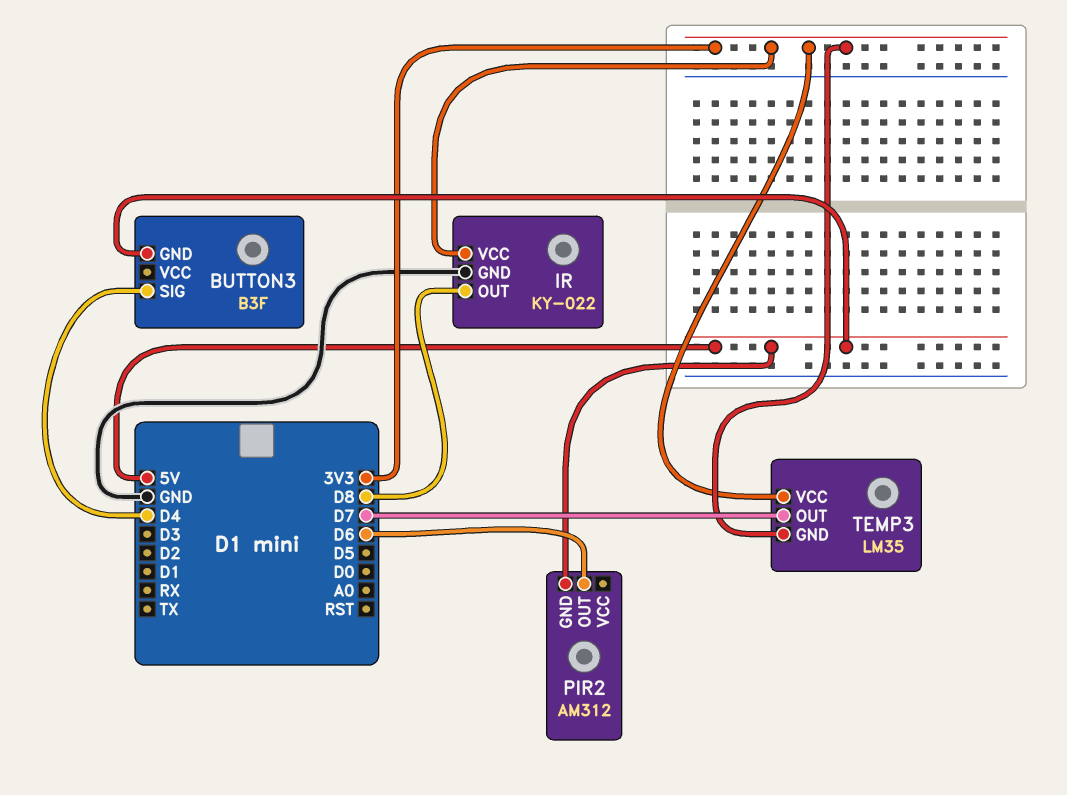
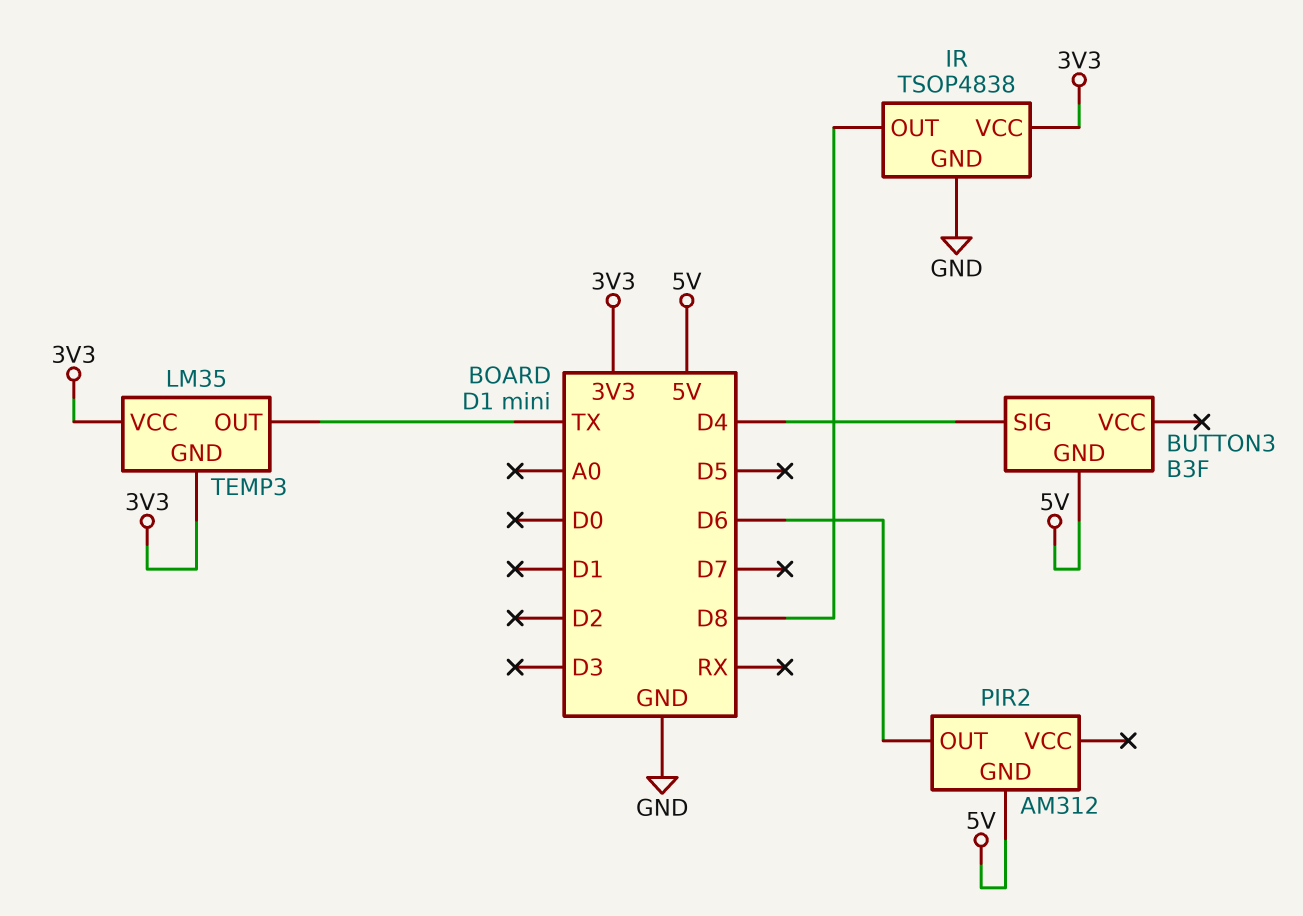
IR: KY-022 -> TSOP4838
TEMP3 pin OUT: D7 -> TX

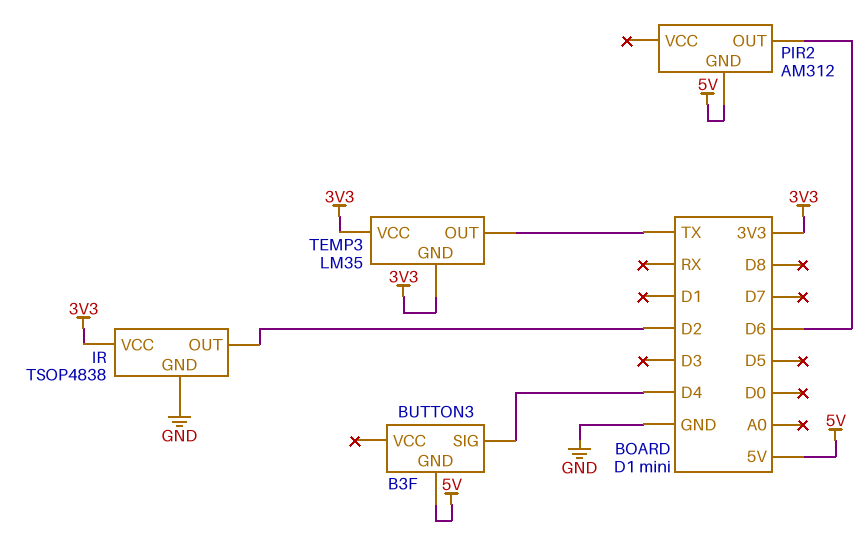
IR pin OUT: D8 -> D2

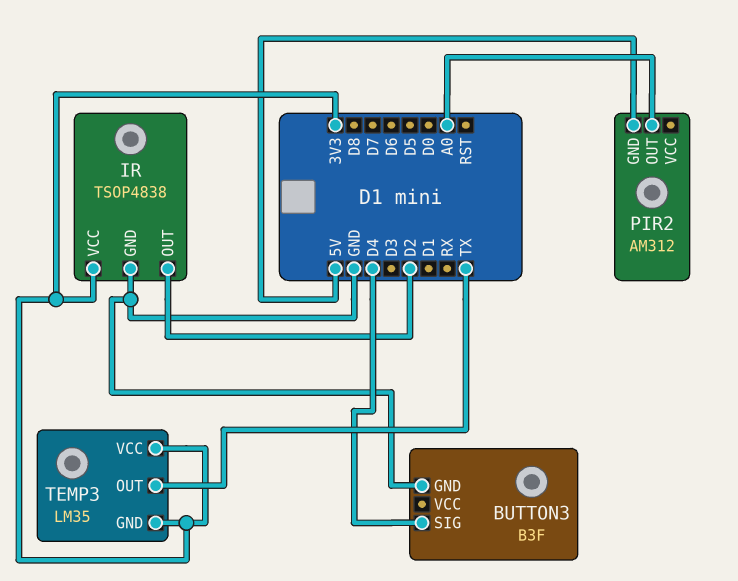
BUTTON3 pin GND: 5V -> GND
PIR2 pin OUT: D6 -> A0

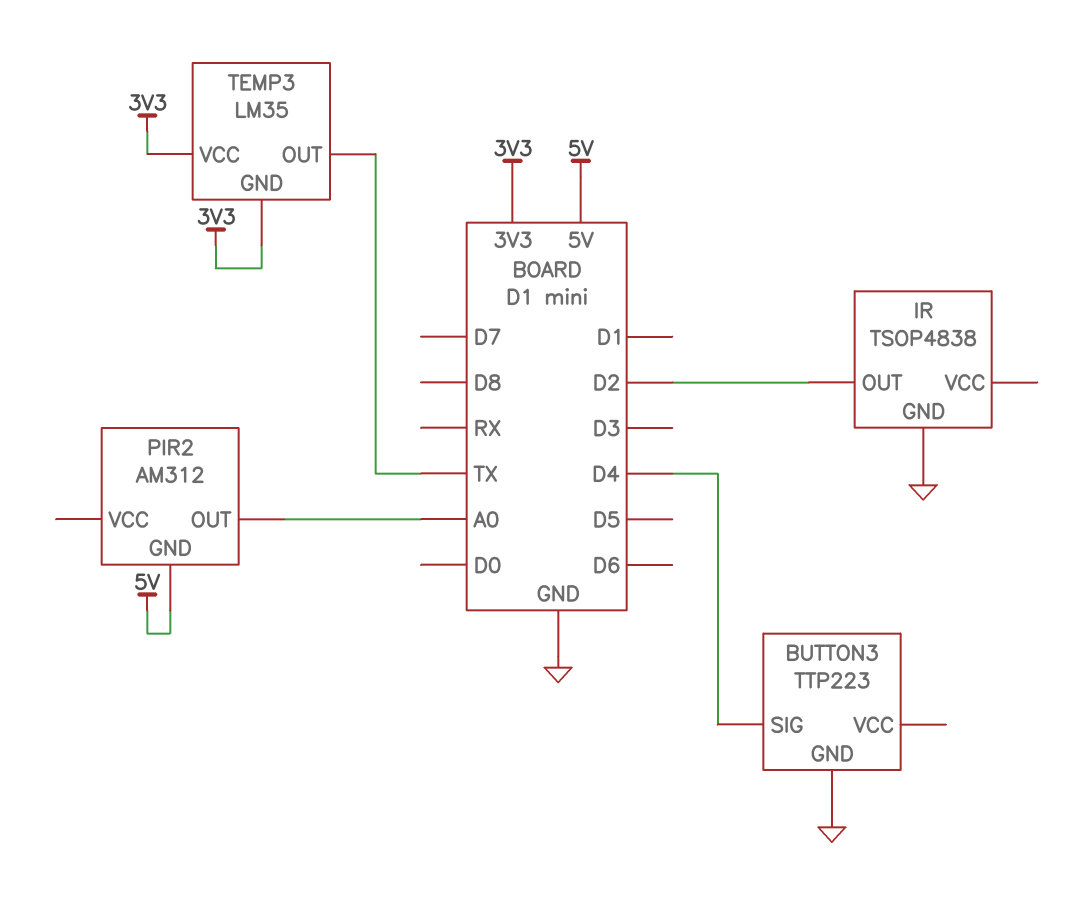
BUTTON3: B3F -> TTP223
IR pin VCC: 3V3 -> none

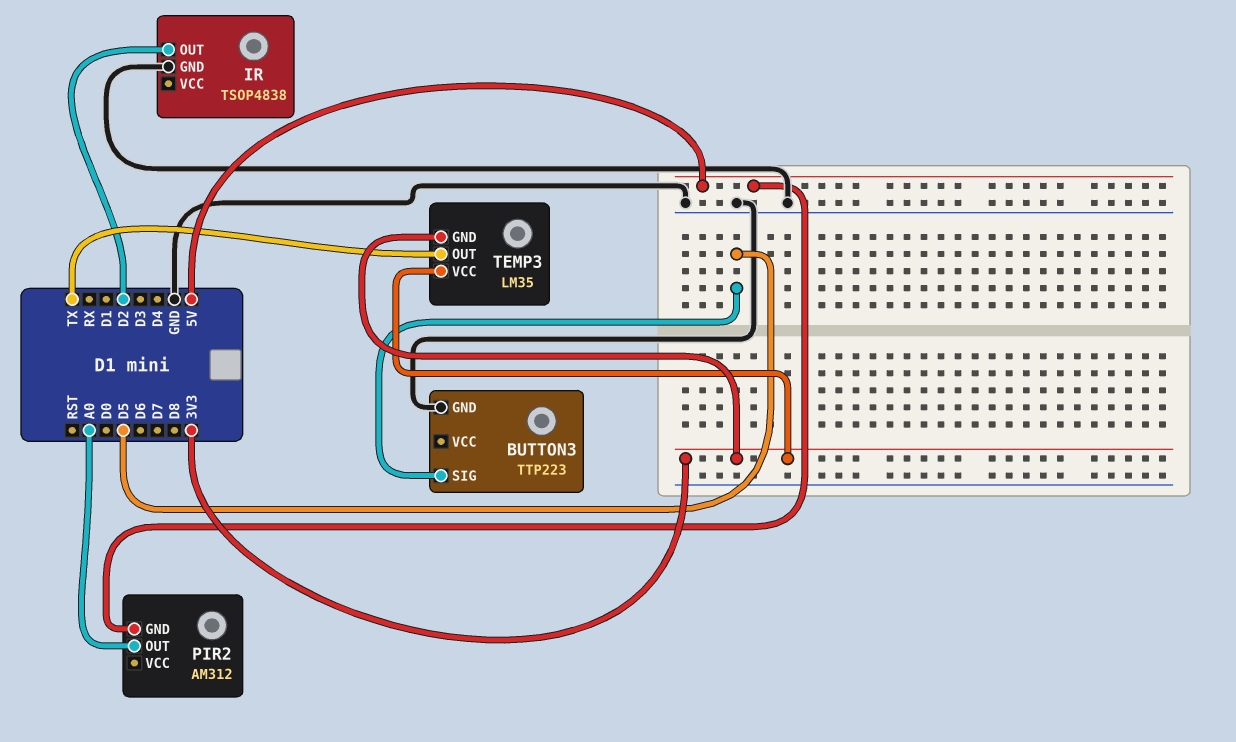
BUTTON3 pin SIG: D4 -> D5

